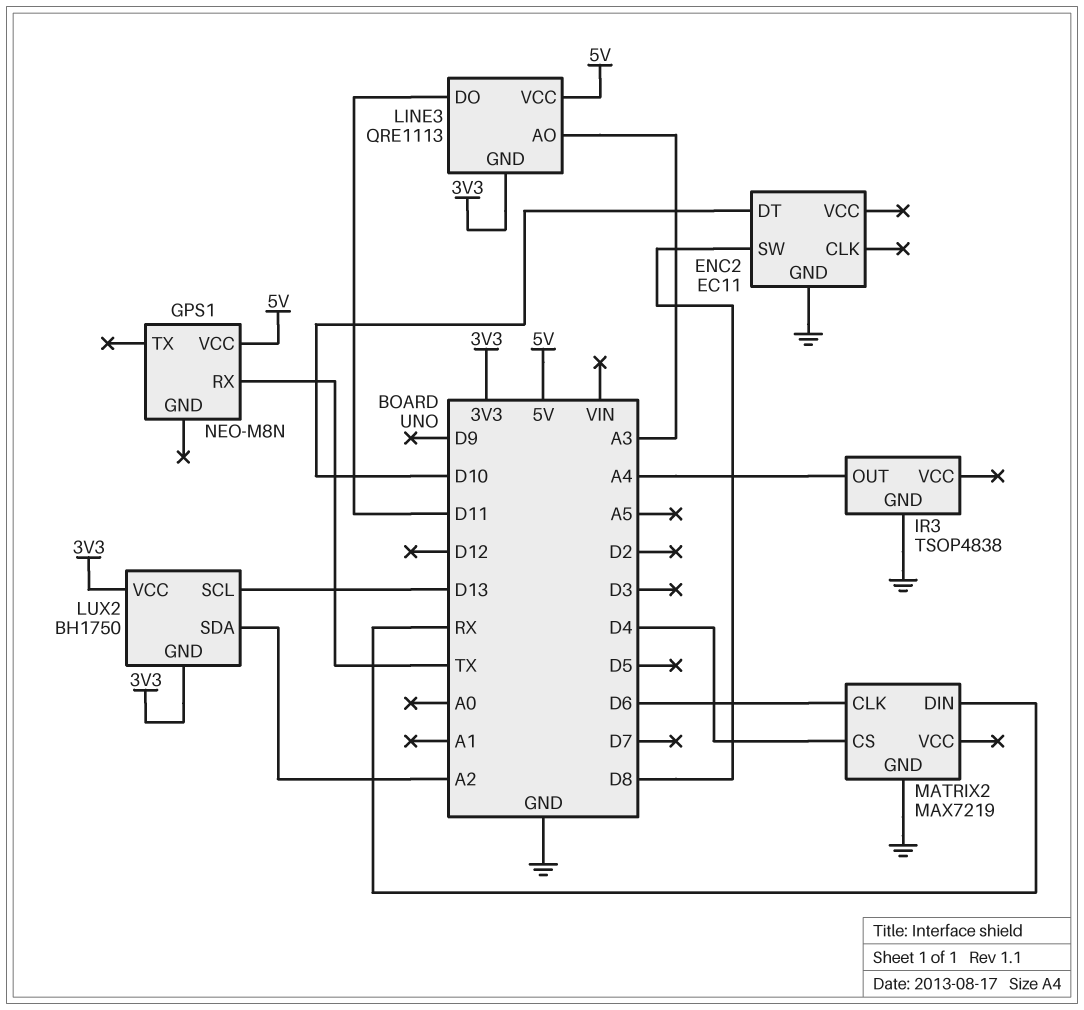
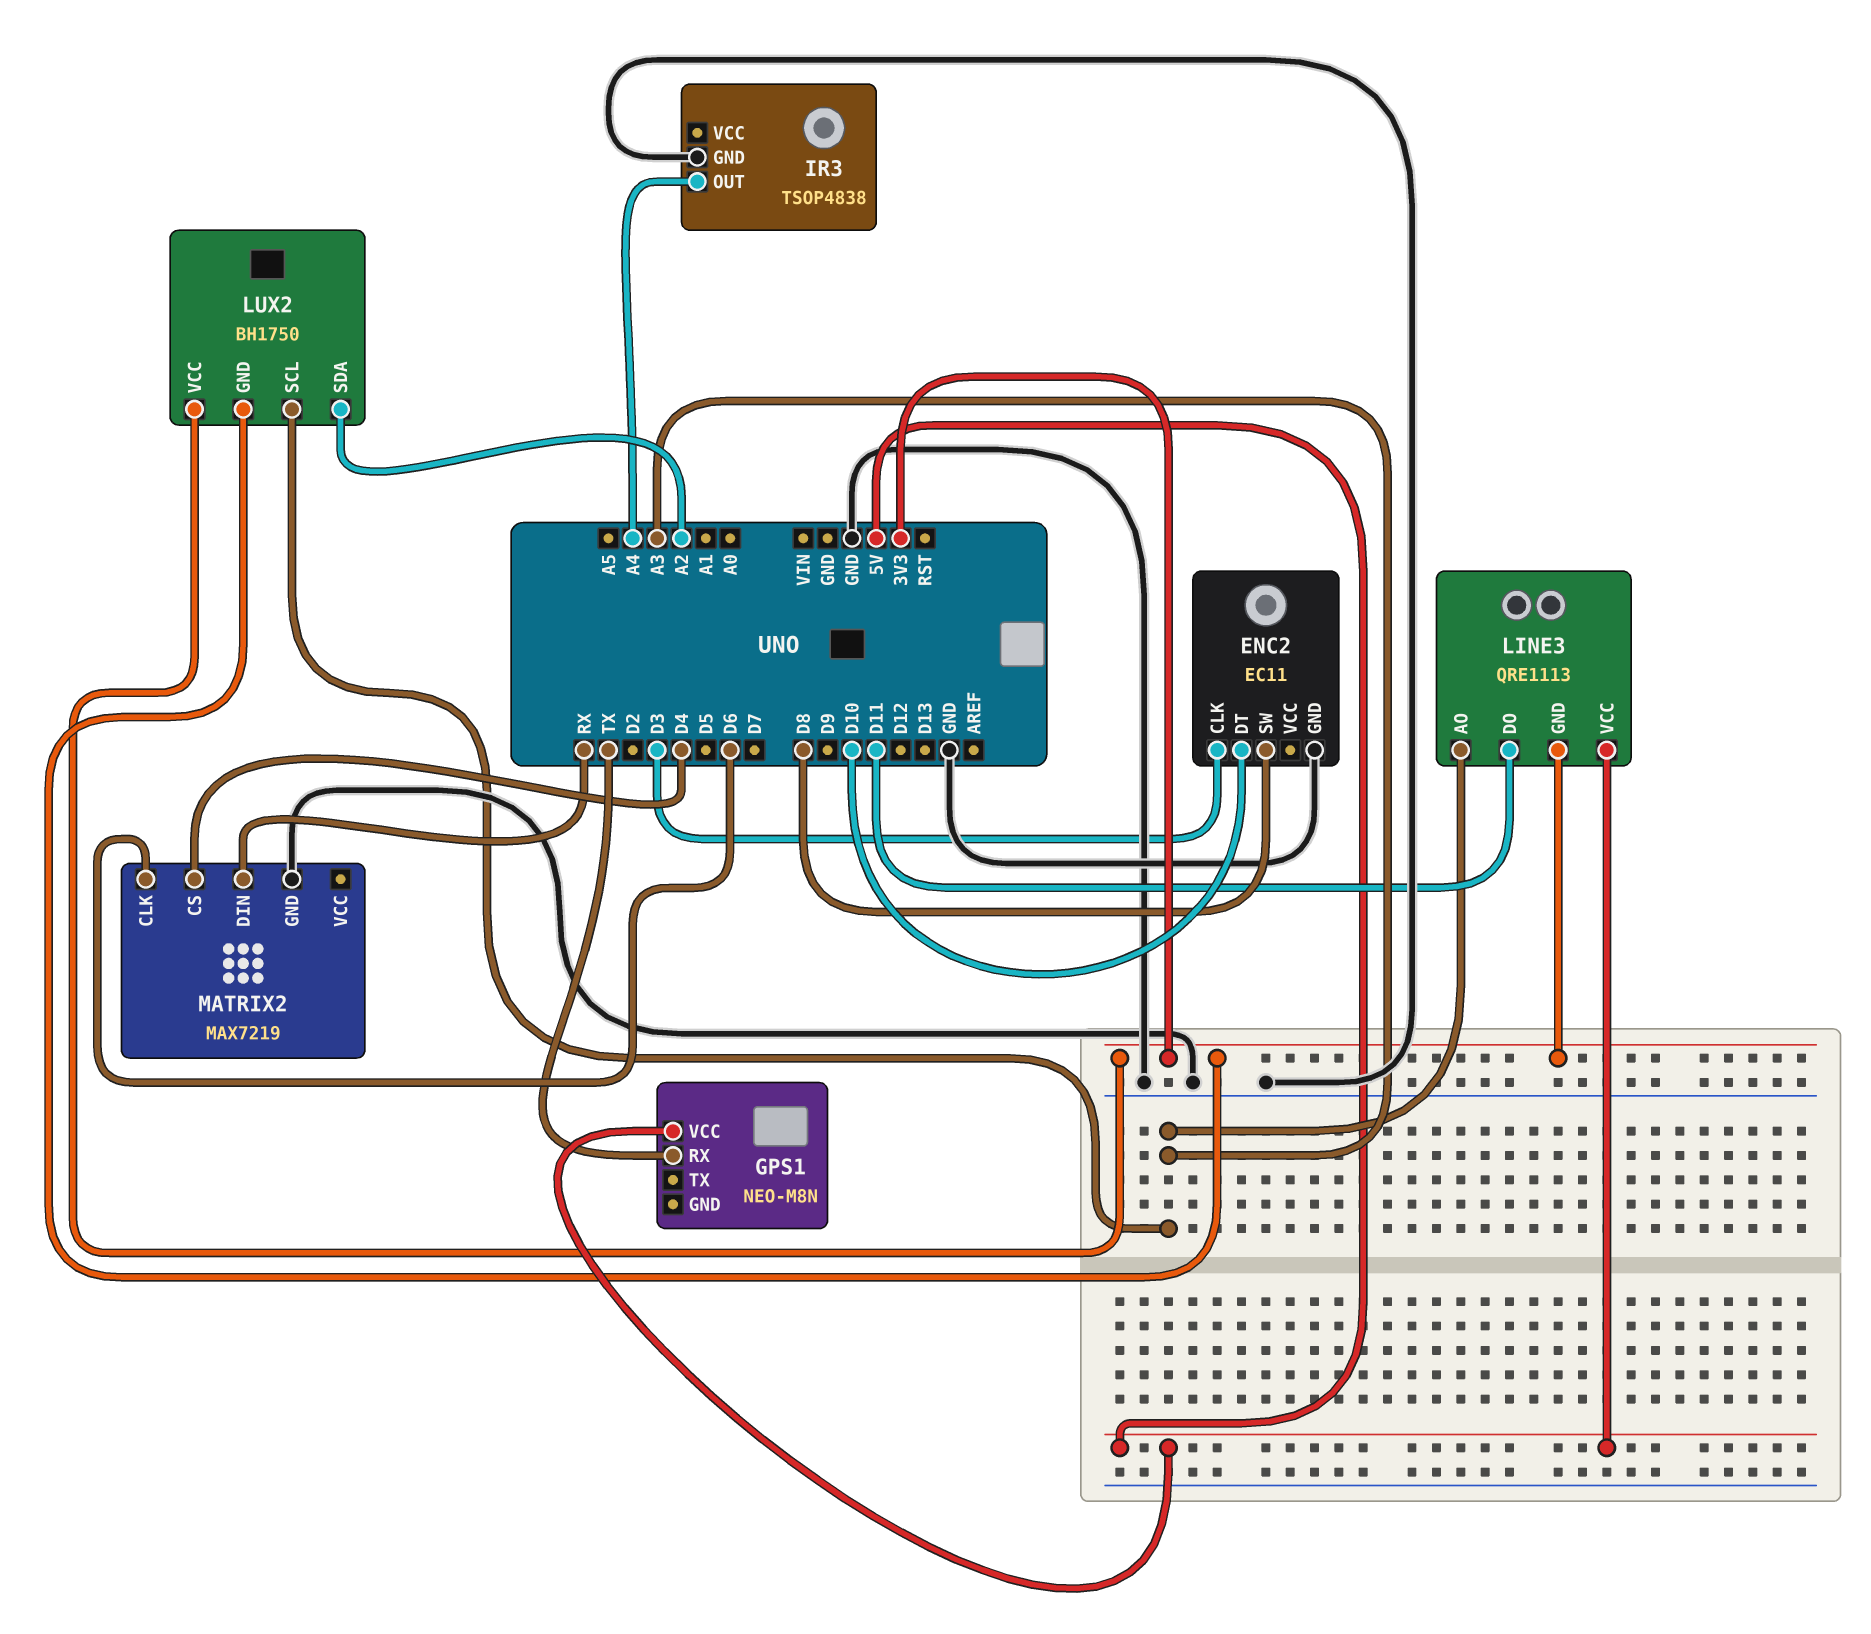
ENC2 pin CLK: none -> D3
LUX2 pin SCL: D13 -> A3

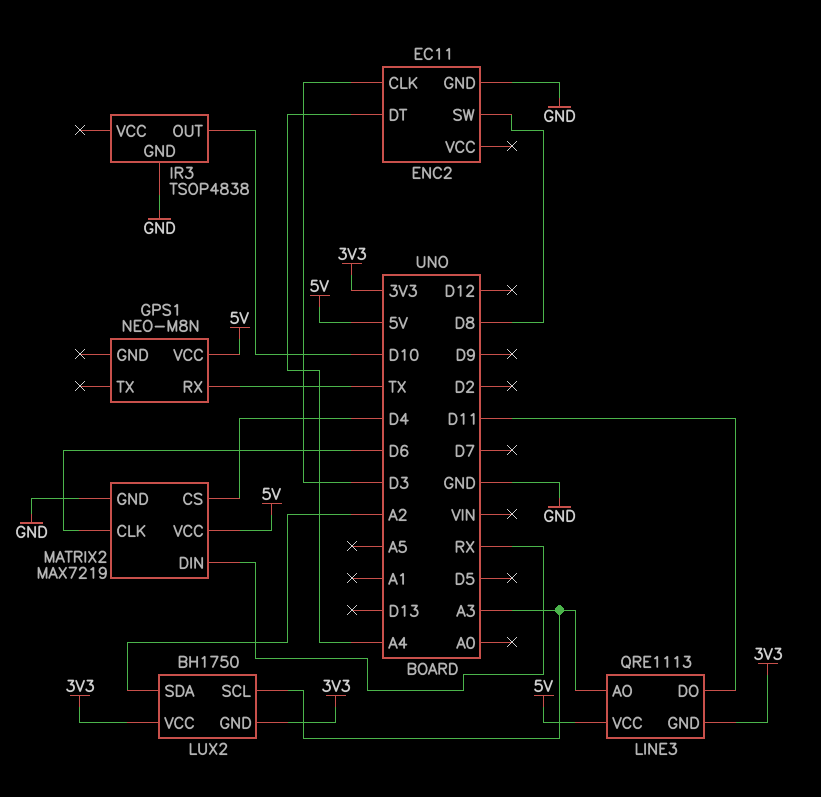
ENC2 pin DT: D10 -> A4
IR3 pin OUT: A4 -> D10
MATRIX2 pin VCC: none -> 5V

